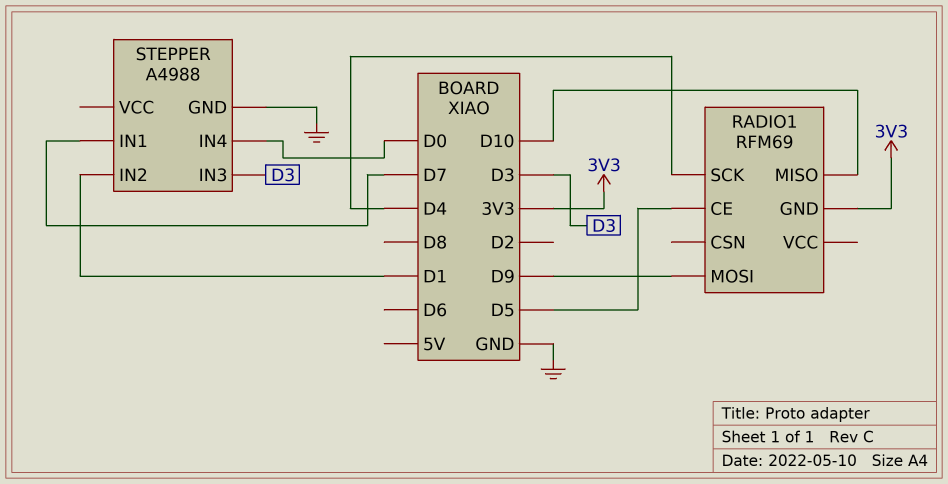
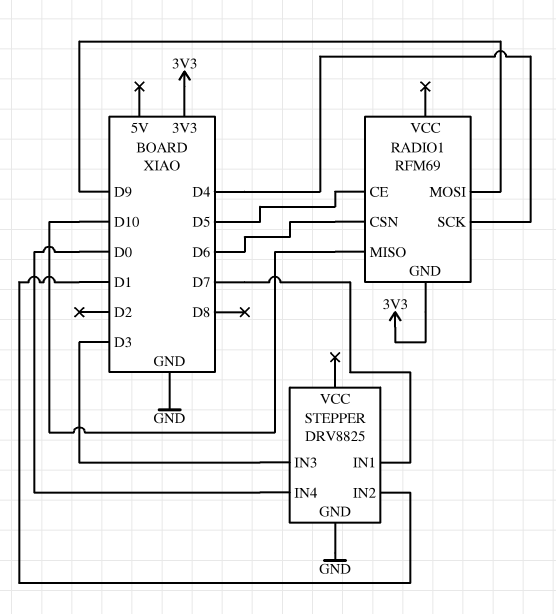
RADIO1 pin CSN: none -> D6
STEPPER: A4988 -> DRV8825

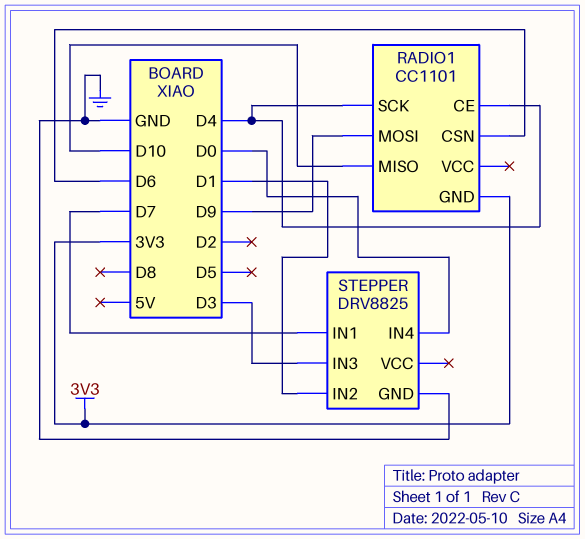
RADIO1: RFM69 -> CC1101
RADIO1 pin CE: D5 -> D4

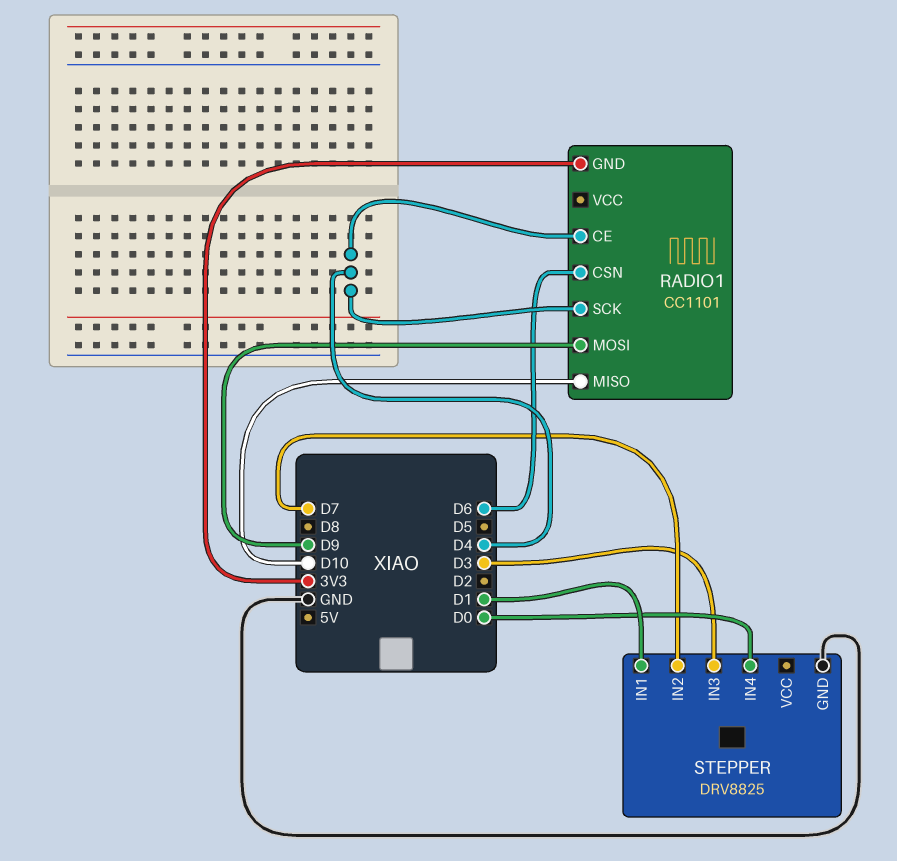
STEPPER pin IN1: D7 -> D1
STEPPER pin IN2: D1 -> D7

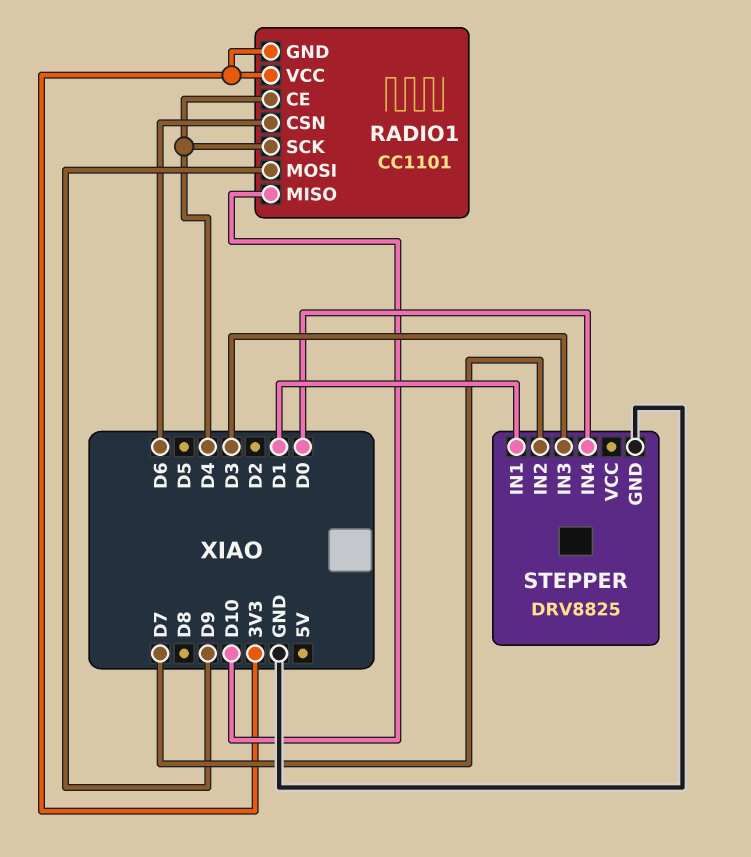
RADIO1 pin VCC: none -> 3V3

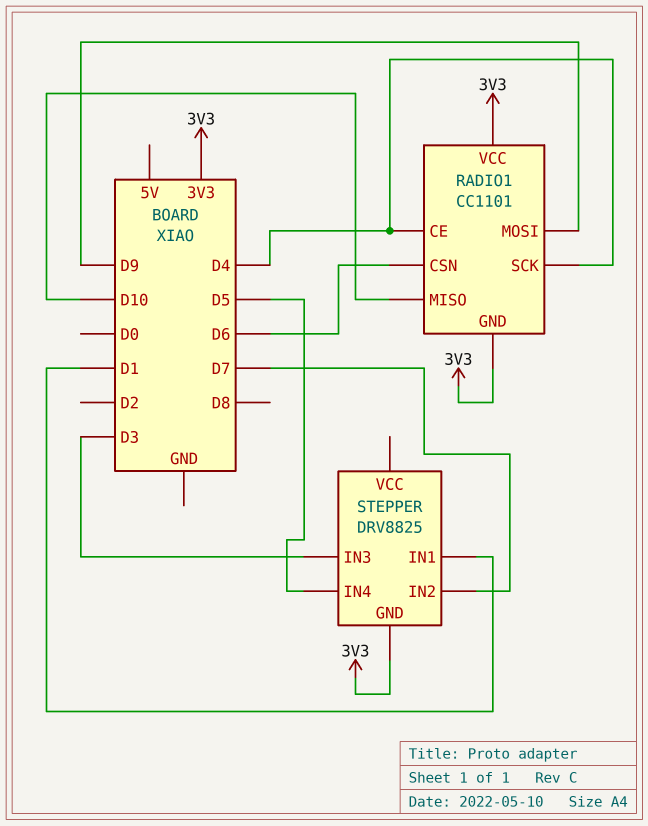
STEPPER pin GND: GND -> 3V3
STEPPER pin IN4: D0 -> D5

